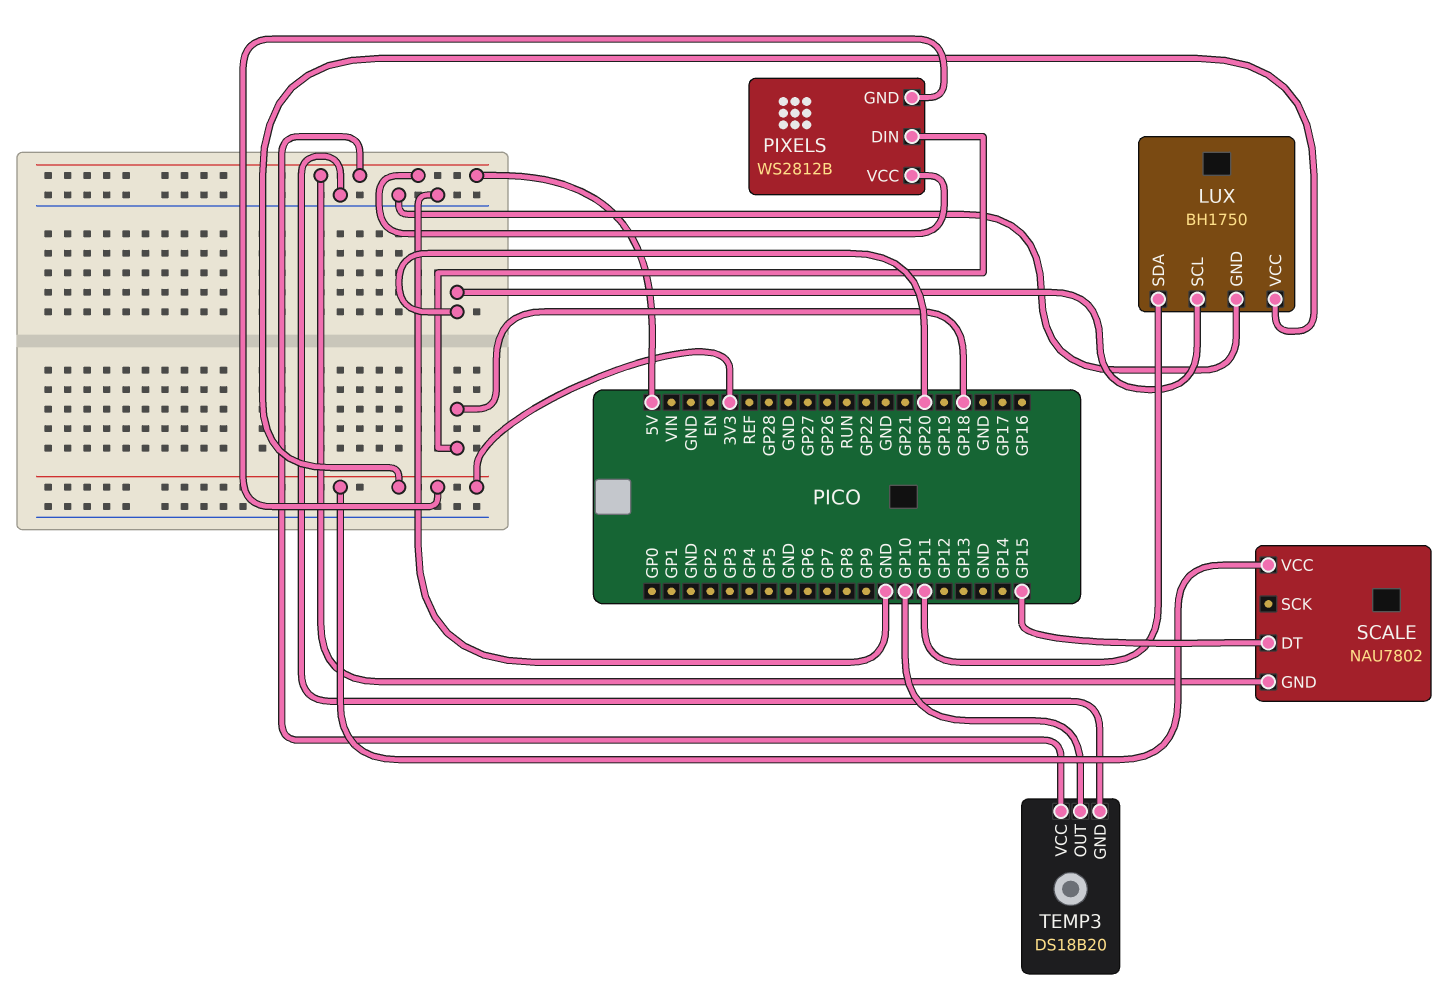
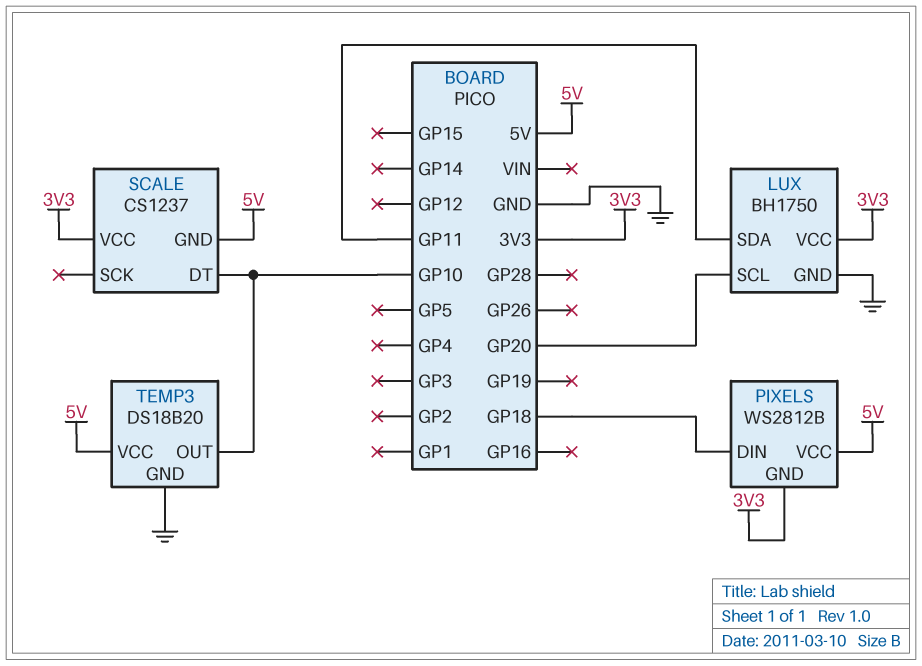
SCALE: NAU7802 -> CS1237
SCALE pin DT: GP15 -> GP10

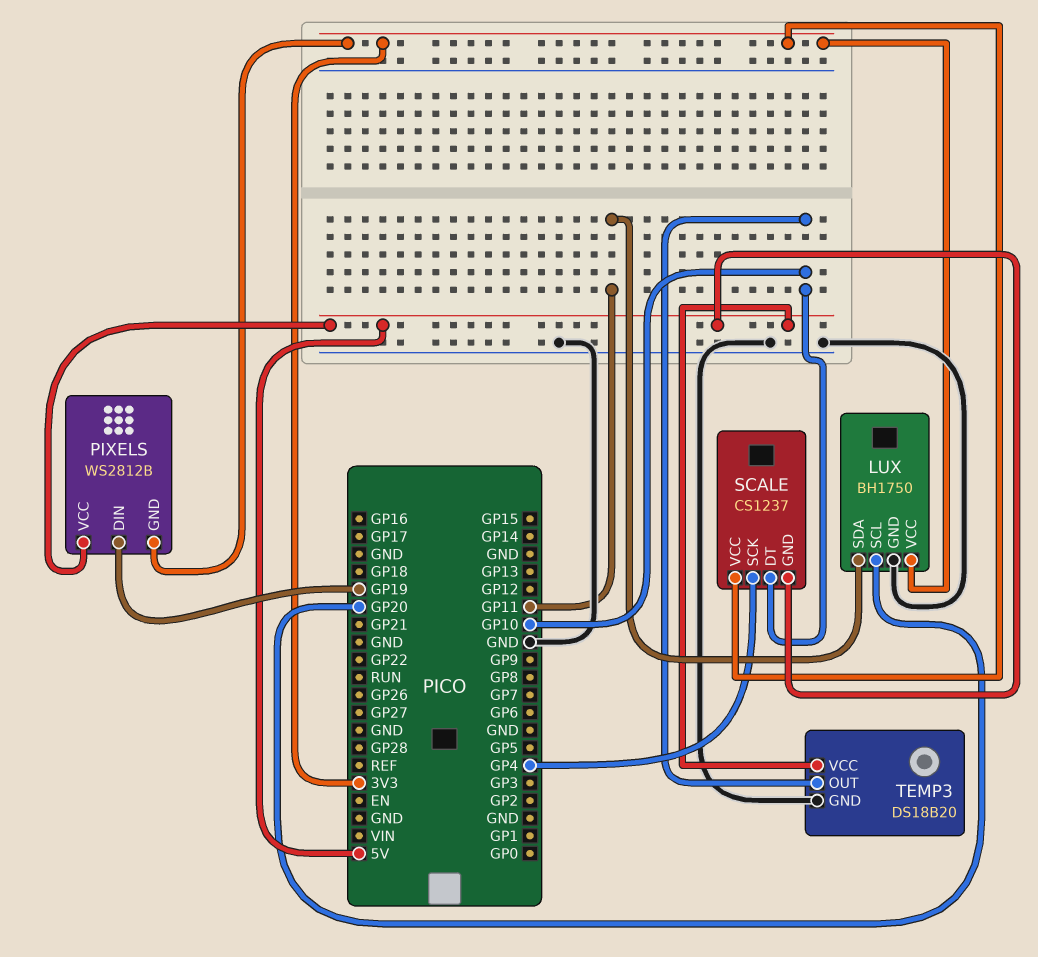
PIXELS pin DIN: GP18 -> GP19
SCALE pin SCK: none -> GP4

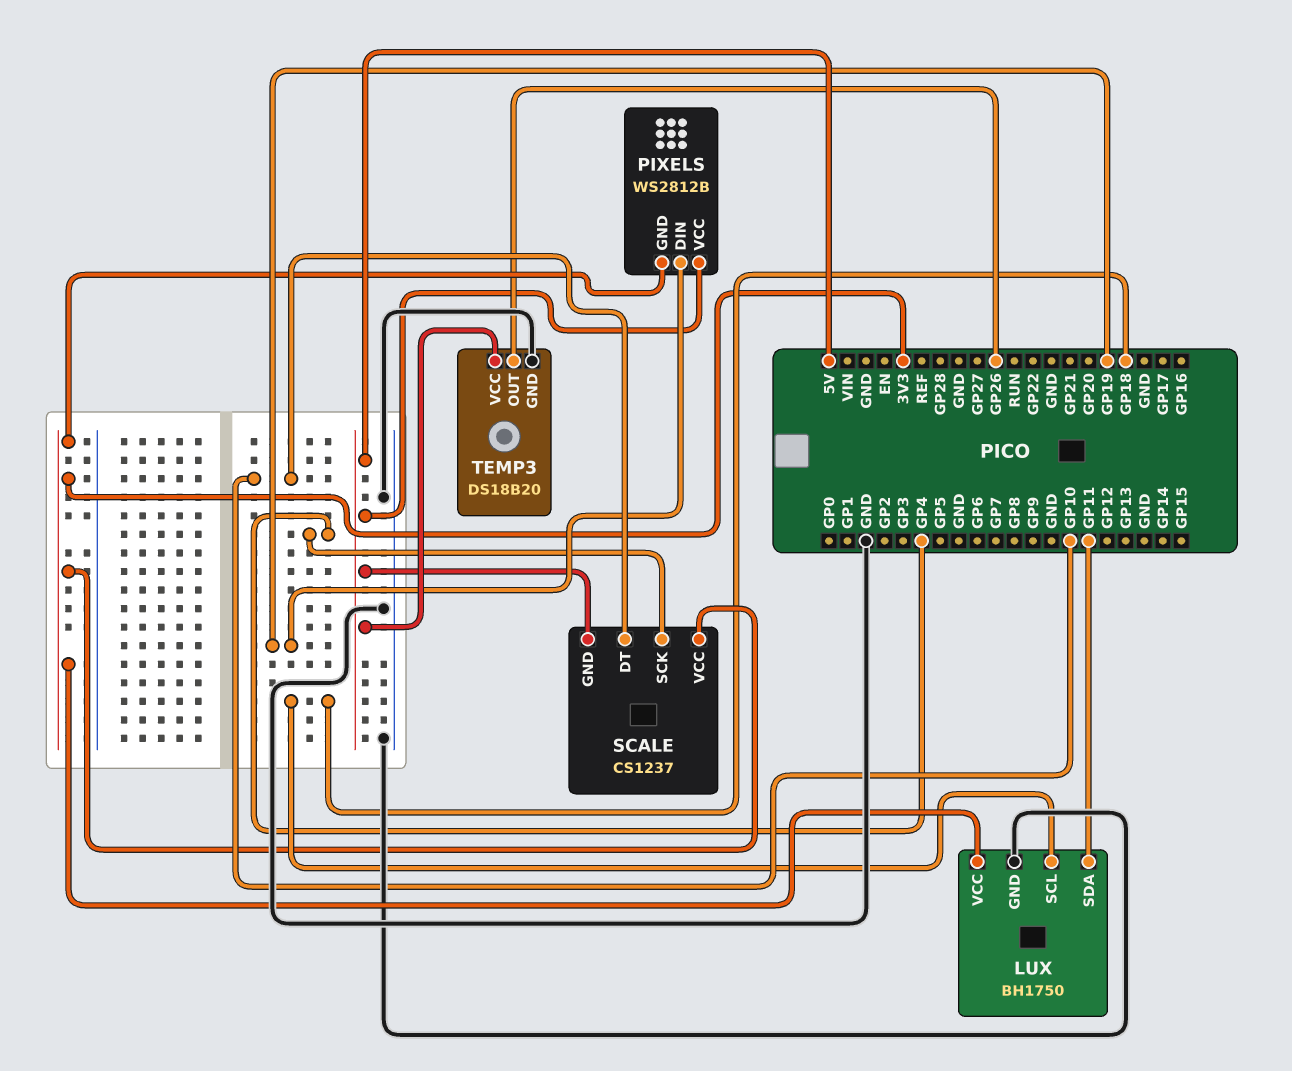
LUX pin SCL: GP20 -> GP18
TEMP3 pin OUT: GP10 -> GP26

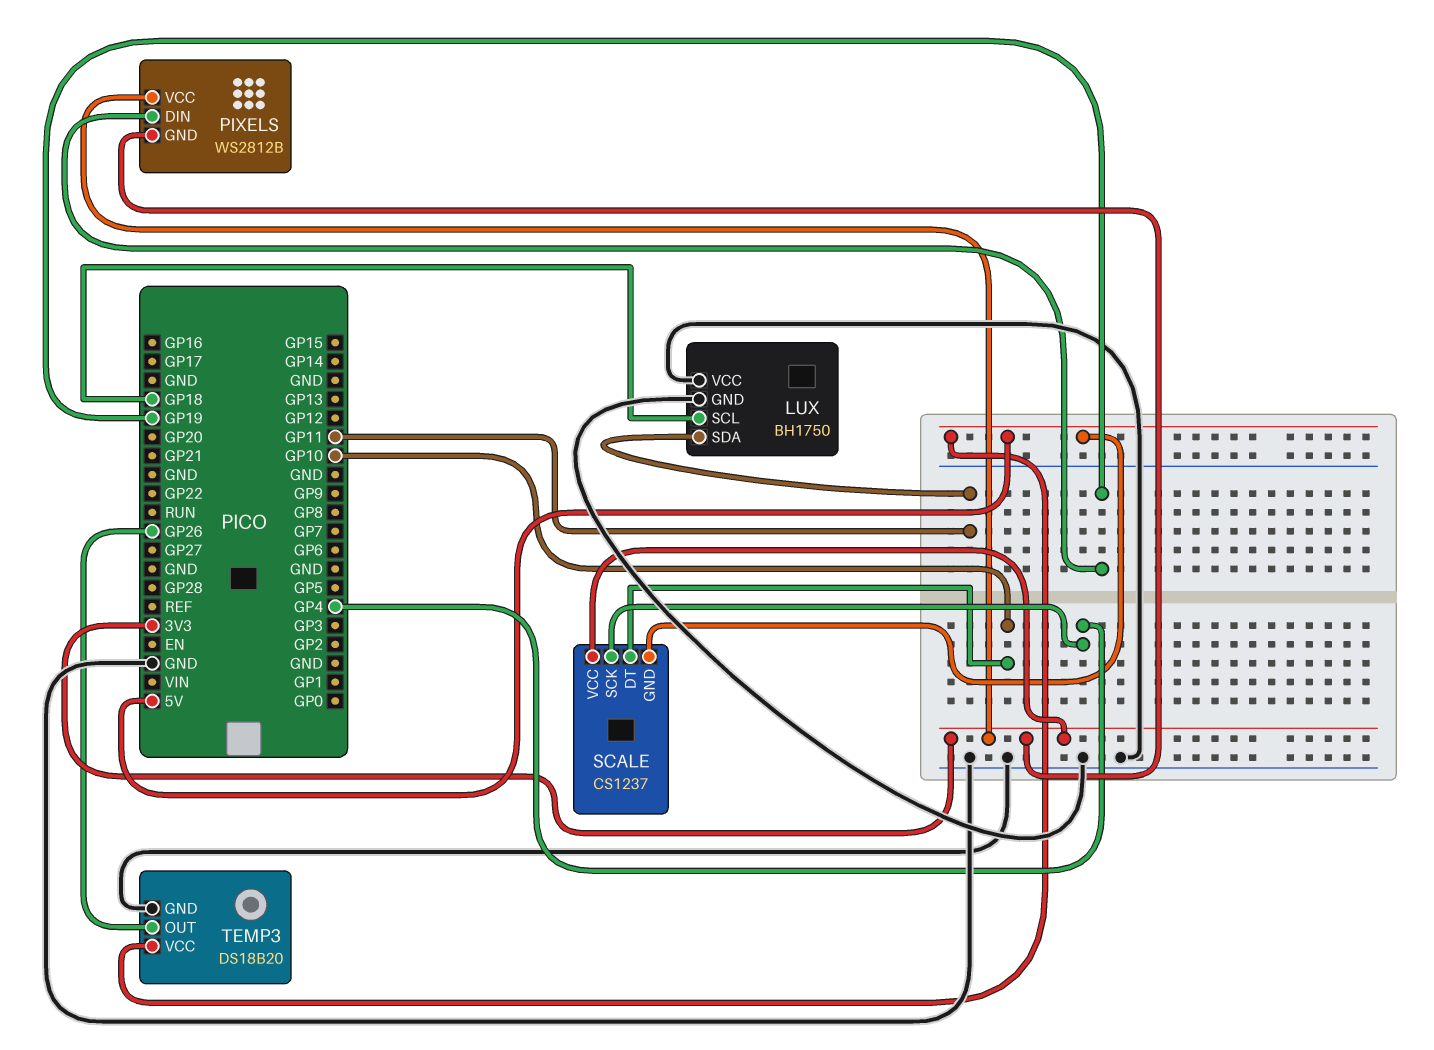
LUX pin VCC: 3V3 -> GND
PIXELS pin VCC: 5V -> 3V3

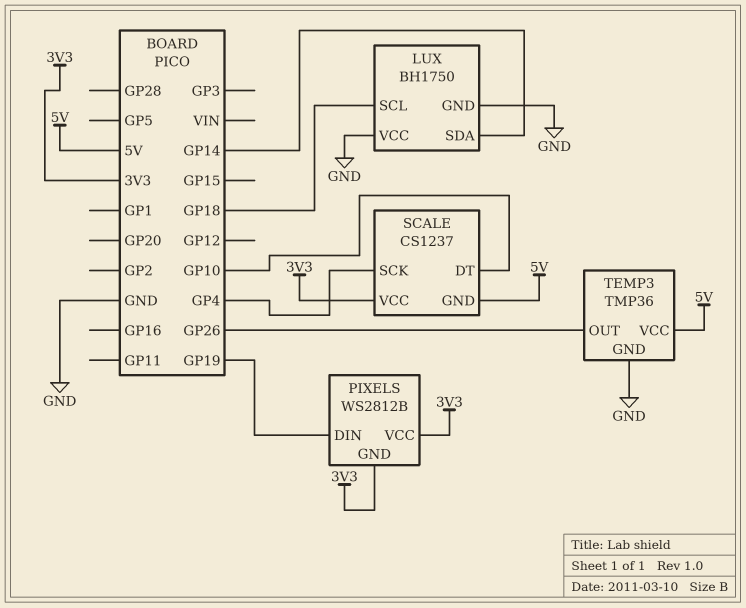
LUX pin SDA: GP11 -> GP14
TEMP3: DS18B20 -> TMP36

